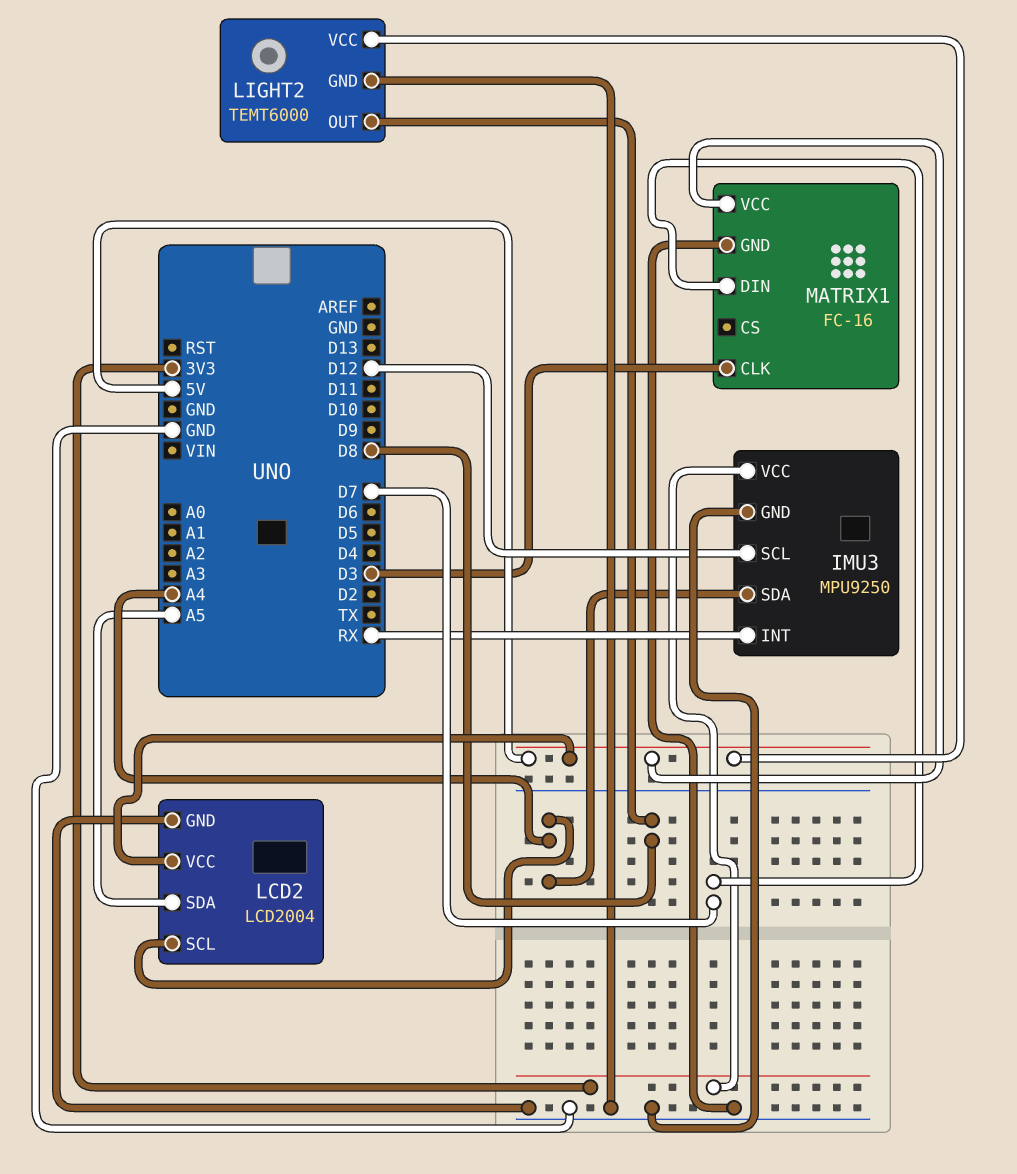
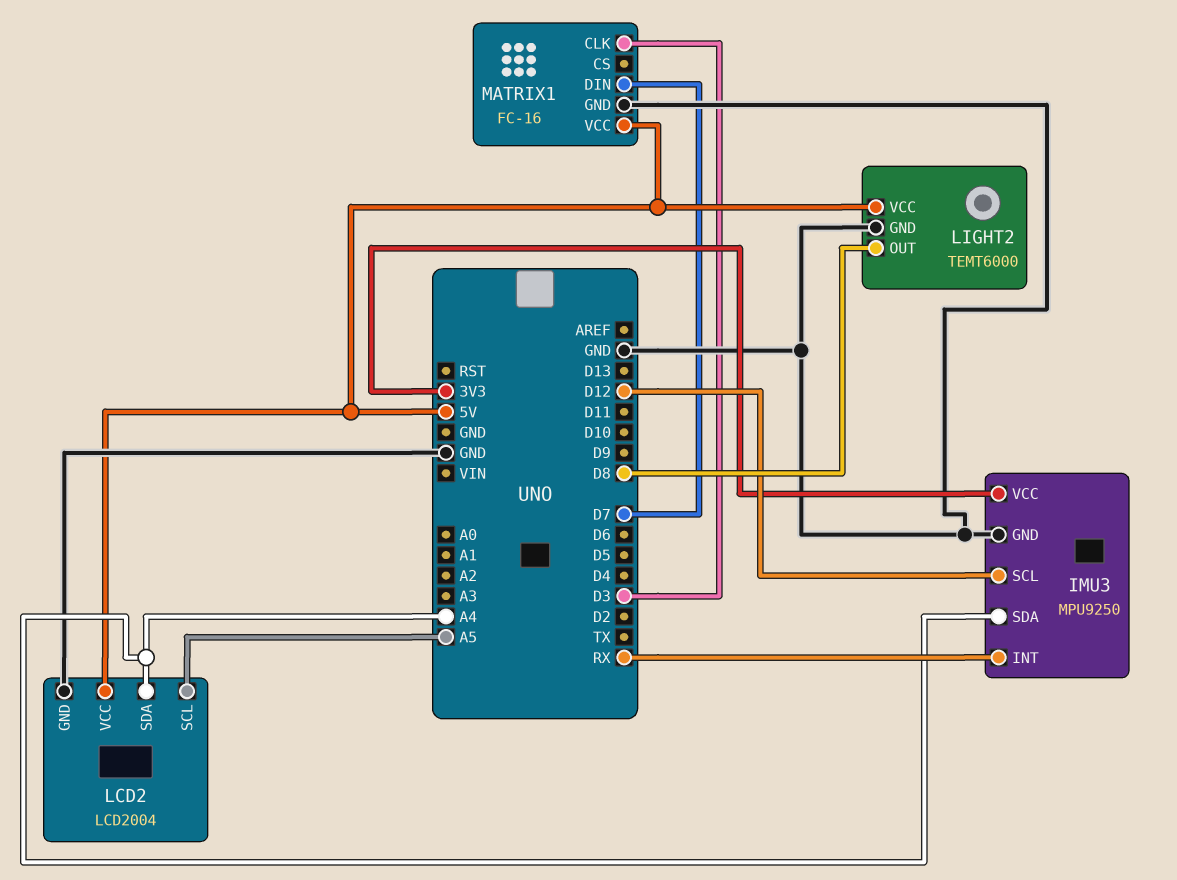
LCD2 pin SCL: A4 -> A5
LCD2 pin SDA: A5 -> A4

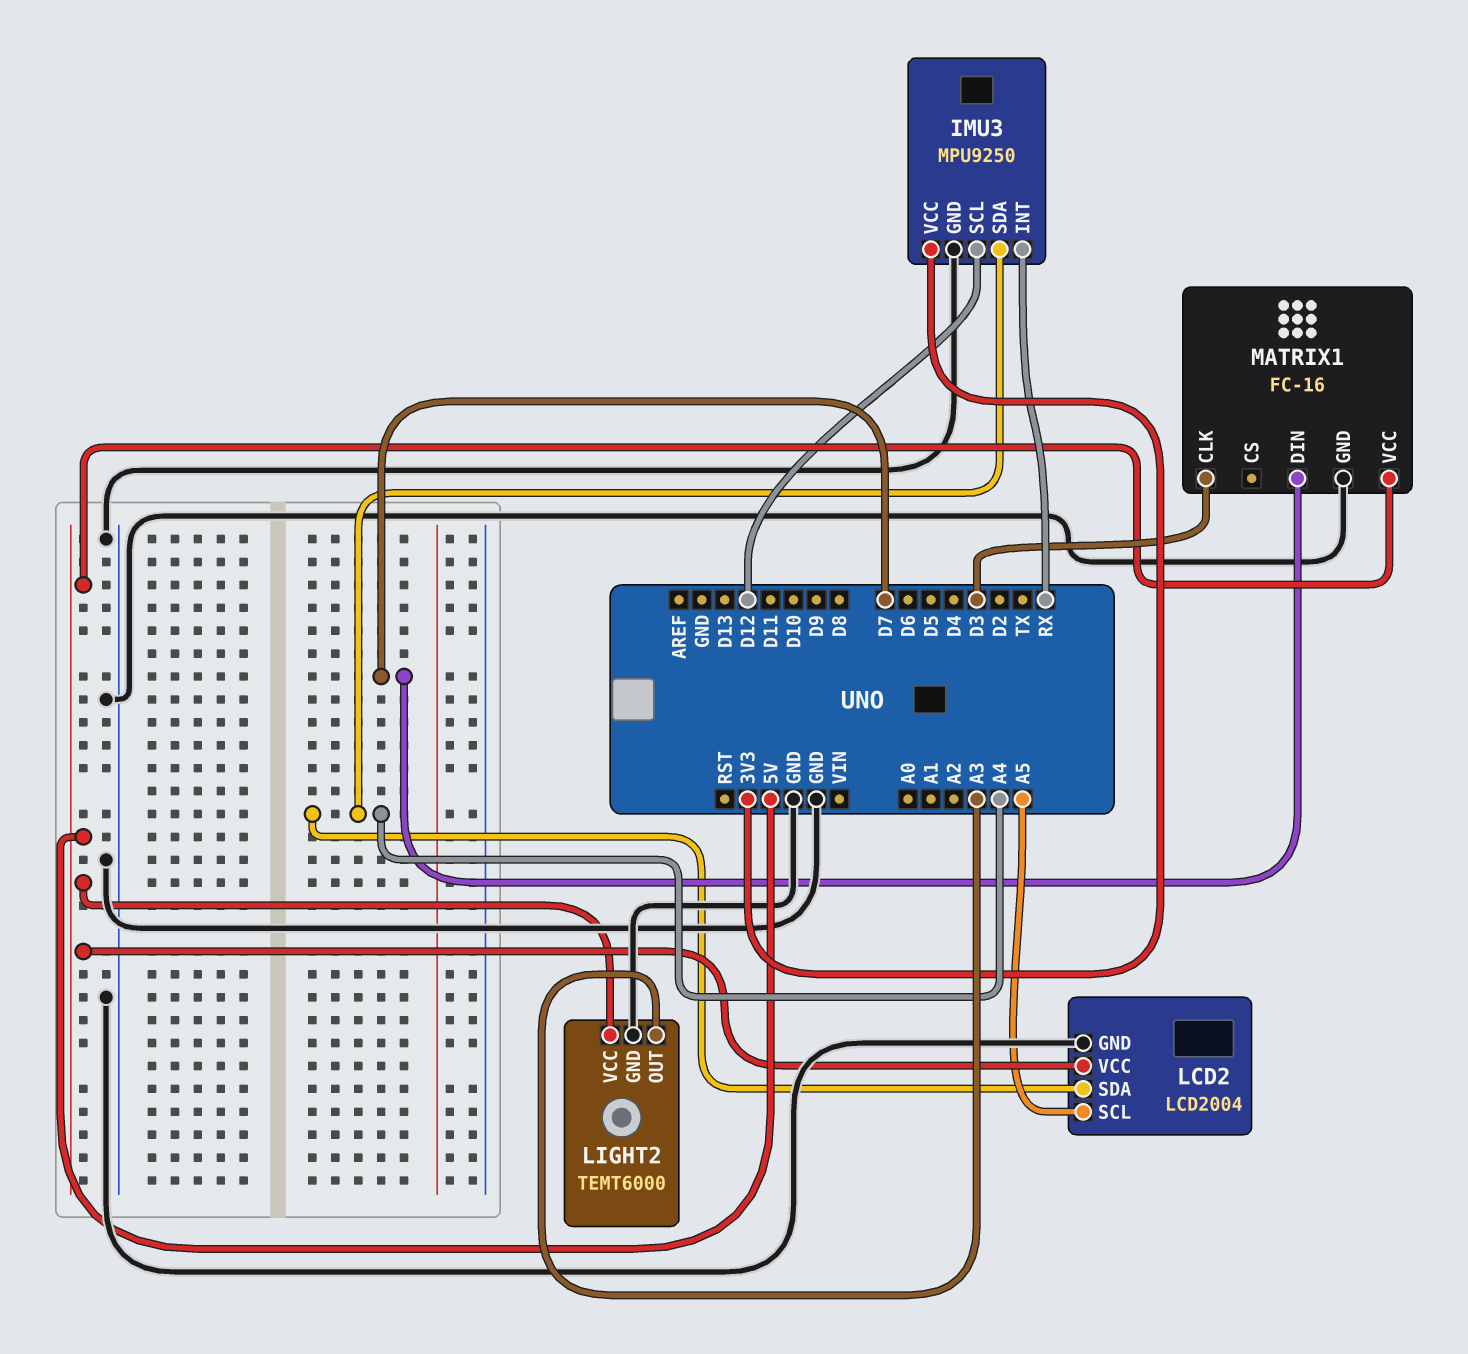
LIGHT2 pin OUT: D8 -> A3

